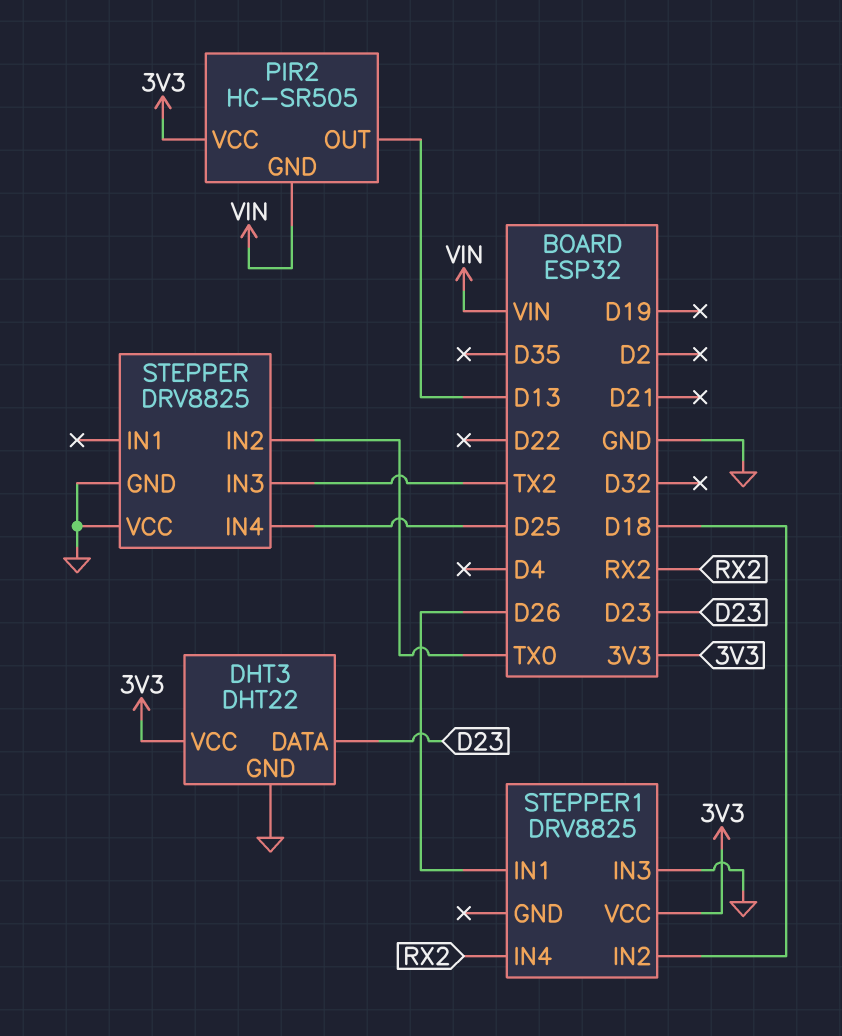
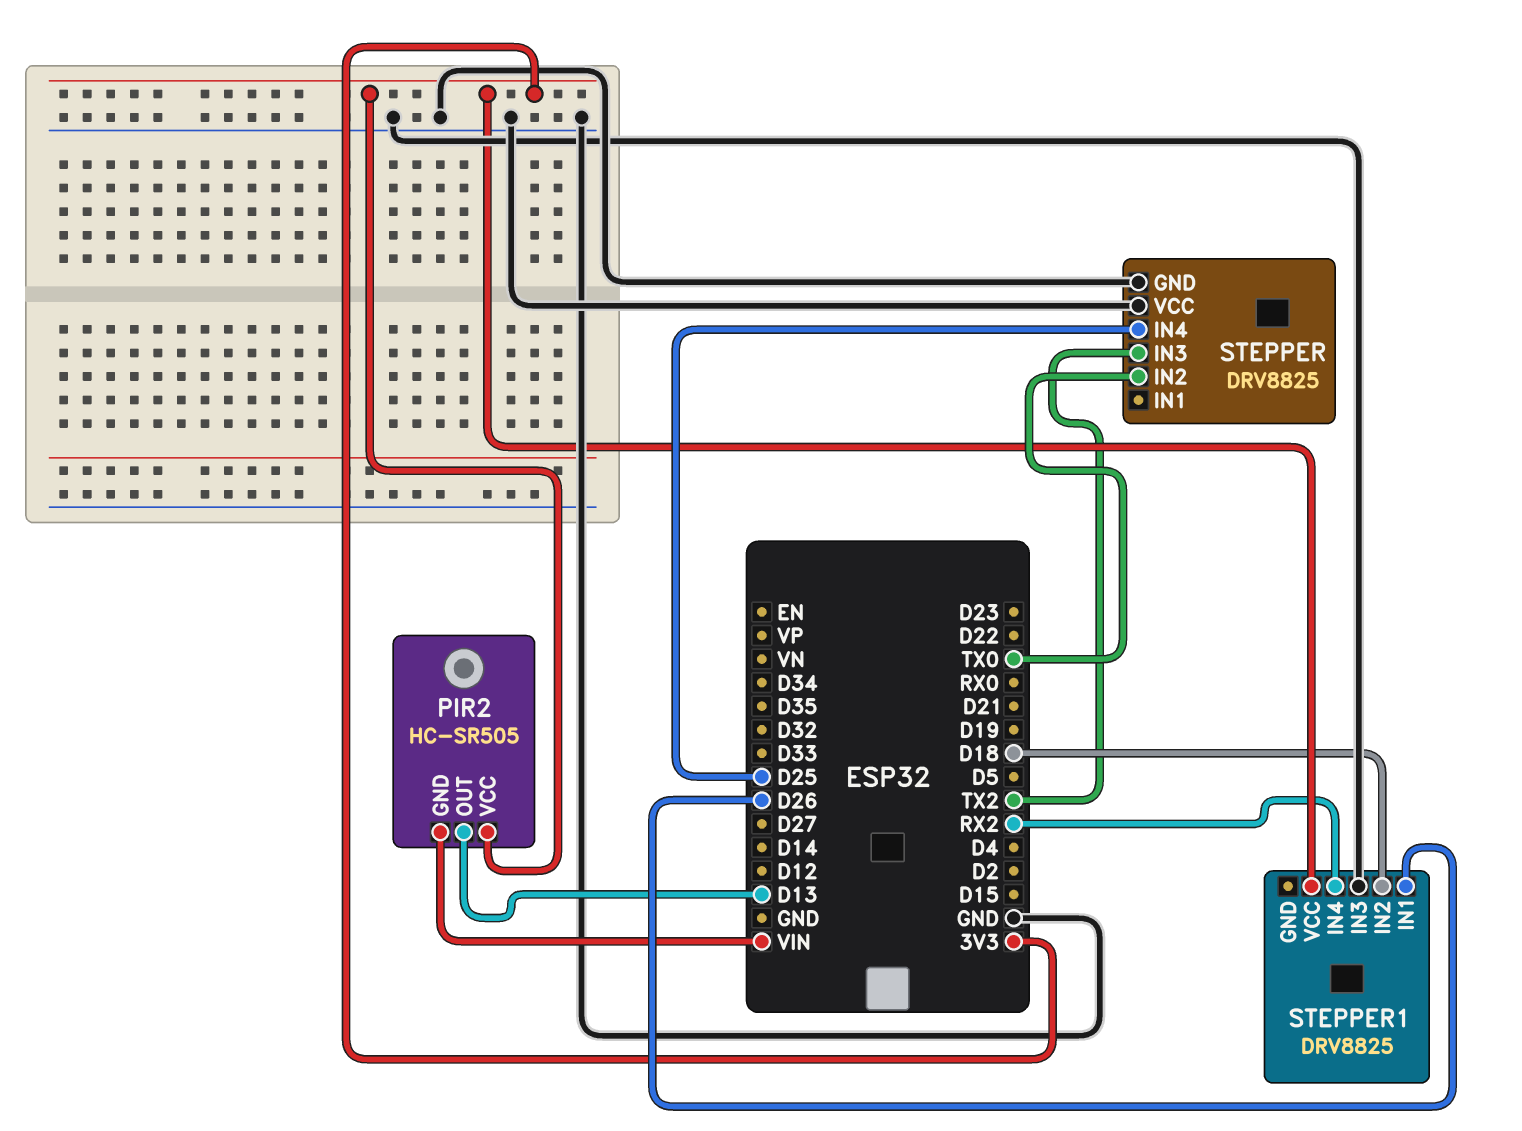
DHT3: DHT22 -> none
DHT3 pin DATA: D23 -> none
DHT3 pin GND: GND -> none
DHT3 pin VCC: 3V3 -> none

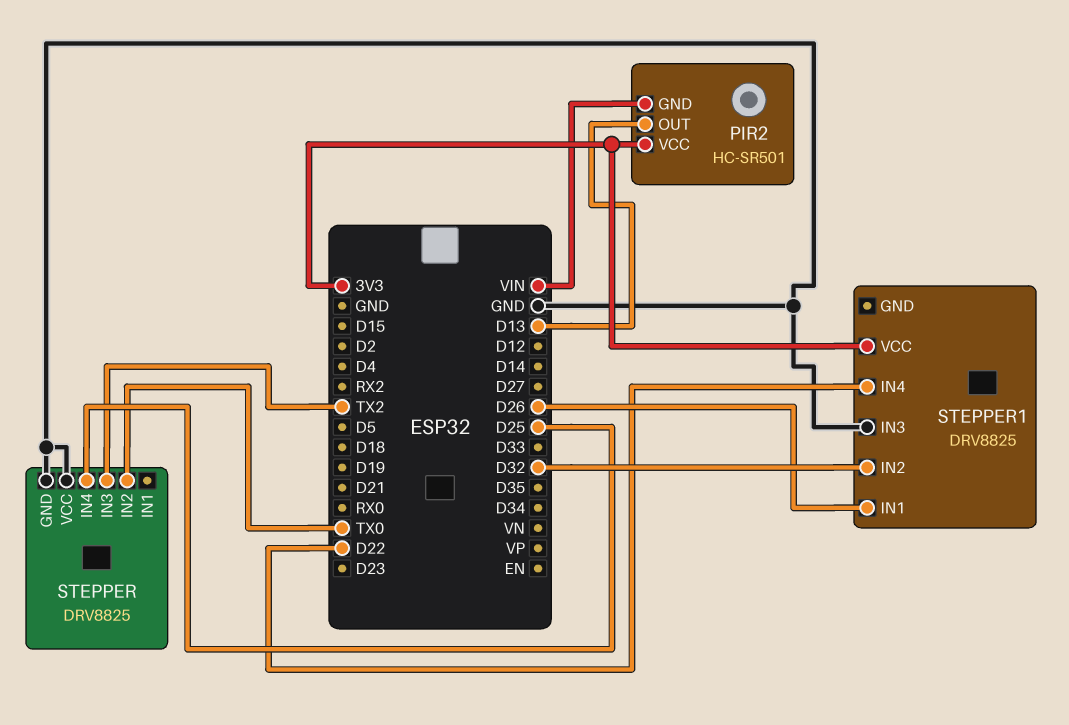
PIR2: HC-SR505 -> HC-SR501
STEPPER1 pin IN2: D18 -> D32
STEPPER1 pin IN4: RX2 -> D22

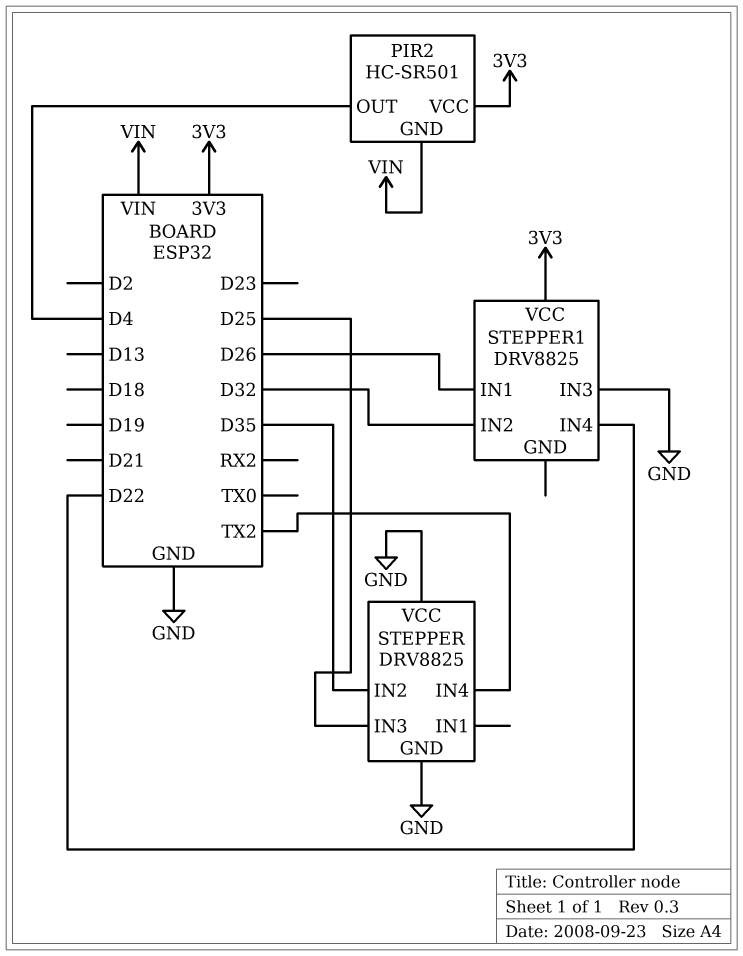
PIR2 pin OUT: D13 -> D4
STEPPER pin IN2: TX0 -> D35
STEPPER pin IN3: TX2 -> D25
STEPPER pin IN4: D25 -> TX2

